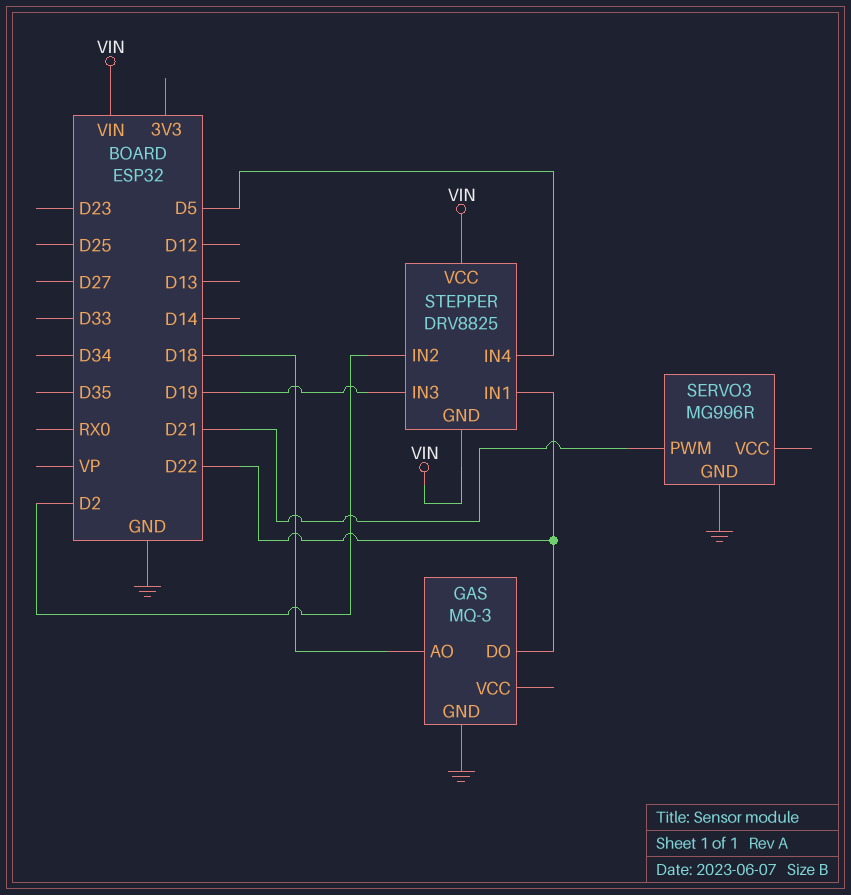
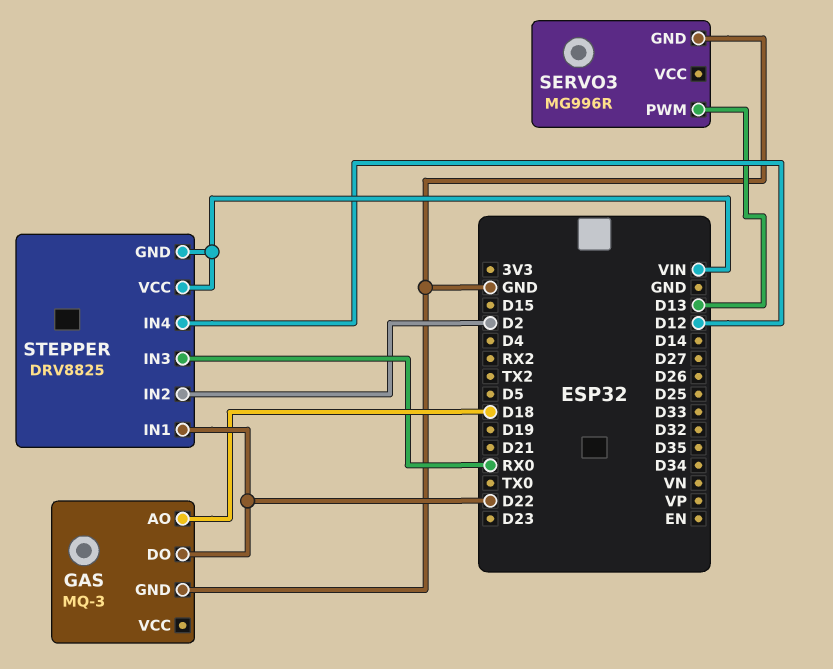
SERVO3 pin PWM: D21 -> D13
STEPPER pin IN3: D19 -> RX0
STEPPER pin IN4: D5 -> D12

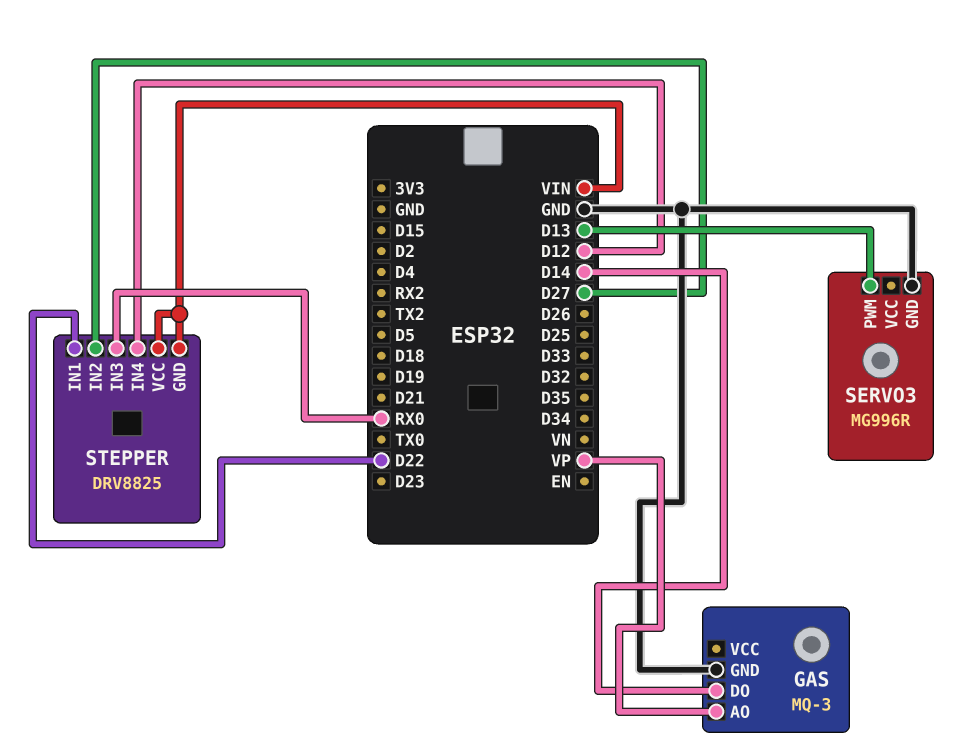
GAS pin AO: D18 -> VP
GAS pin DO: D22 -> D14
STEPPER pin IN2: D2 -> D27

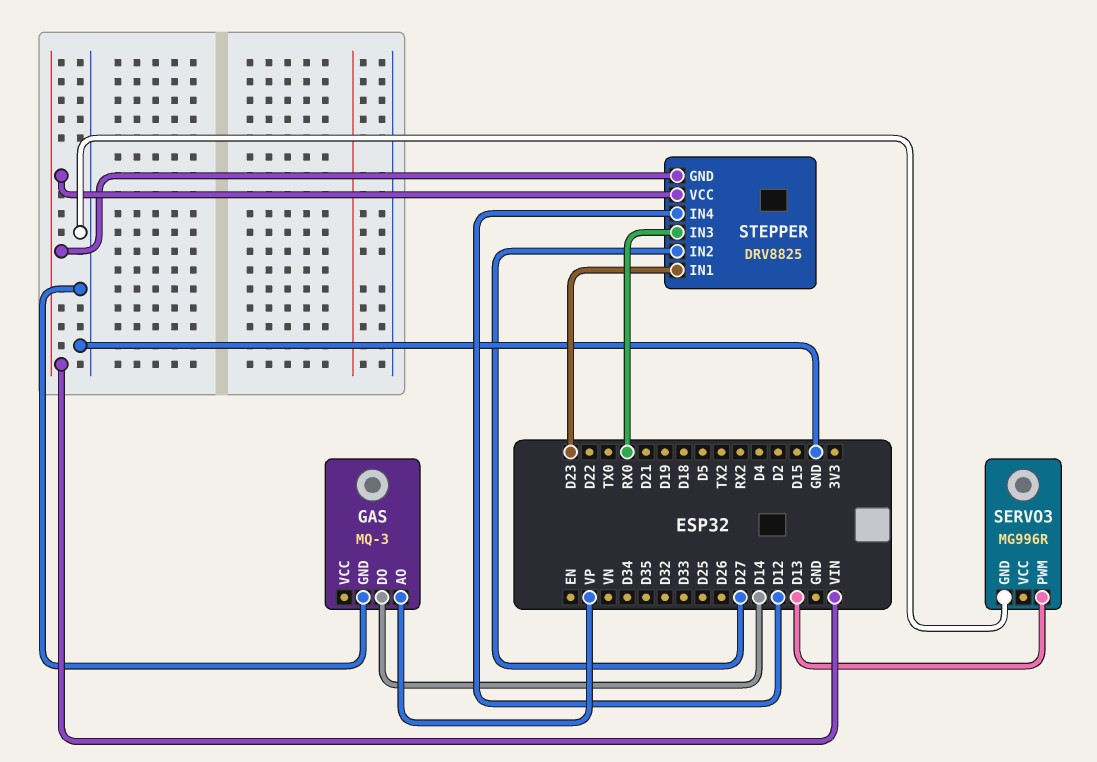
STEPPER pin IN1: D22 -> D23

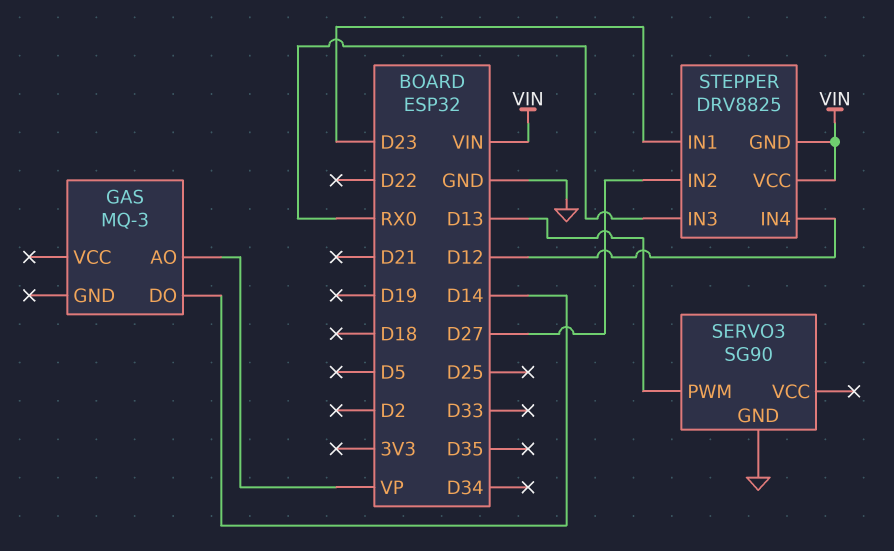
GAS pin GND: GND -> none
SERVO3: MG996R -> SG90

